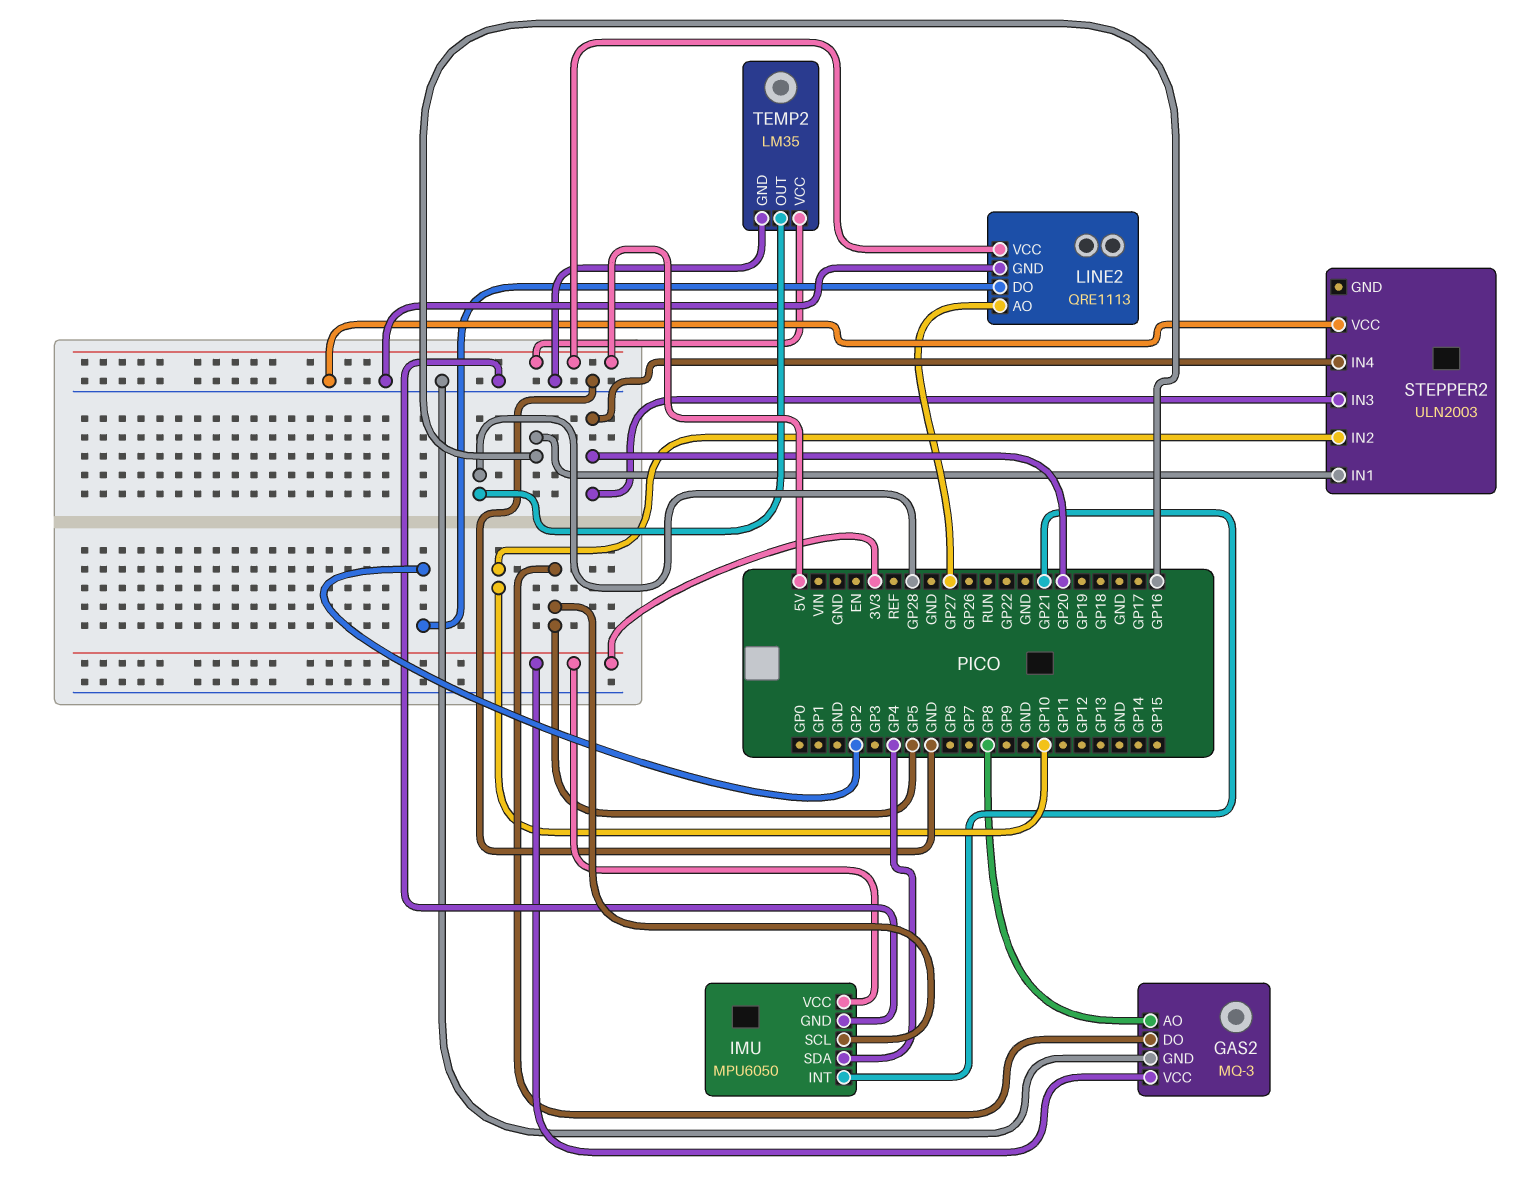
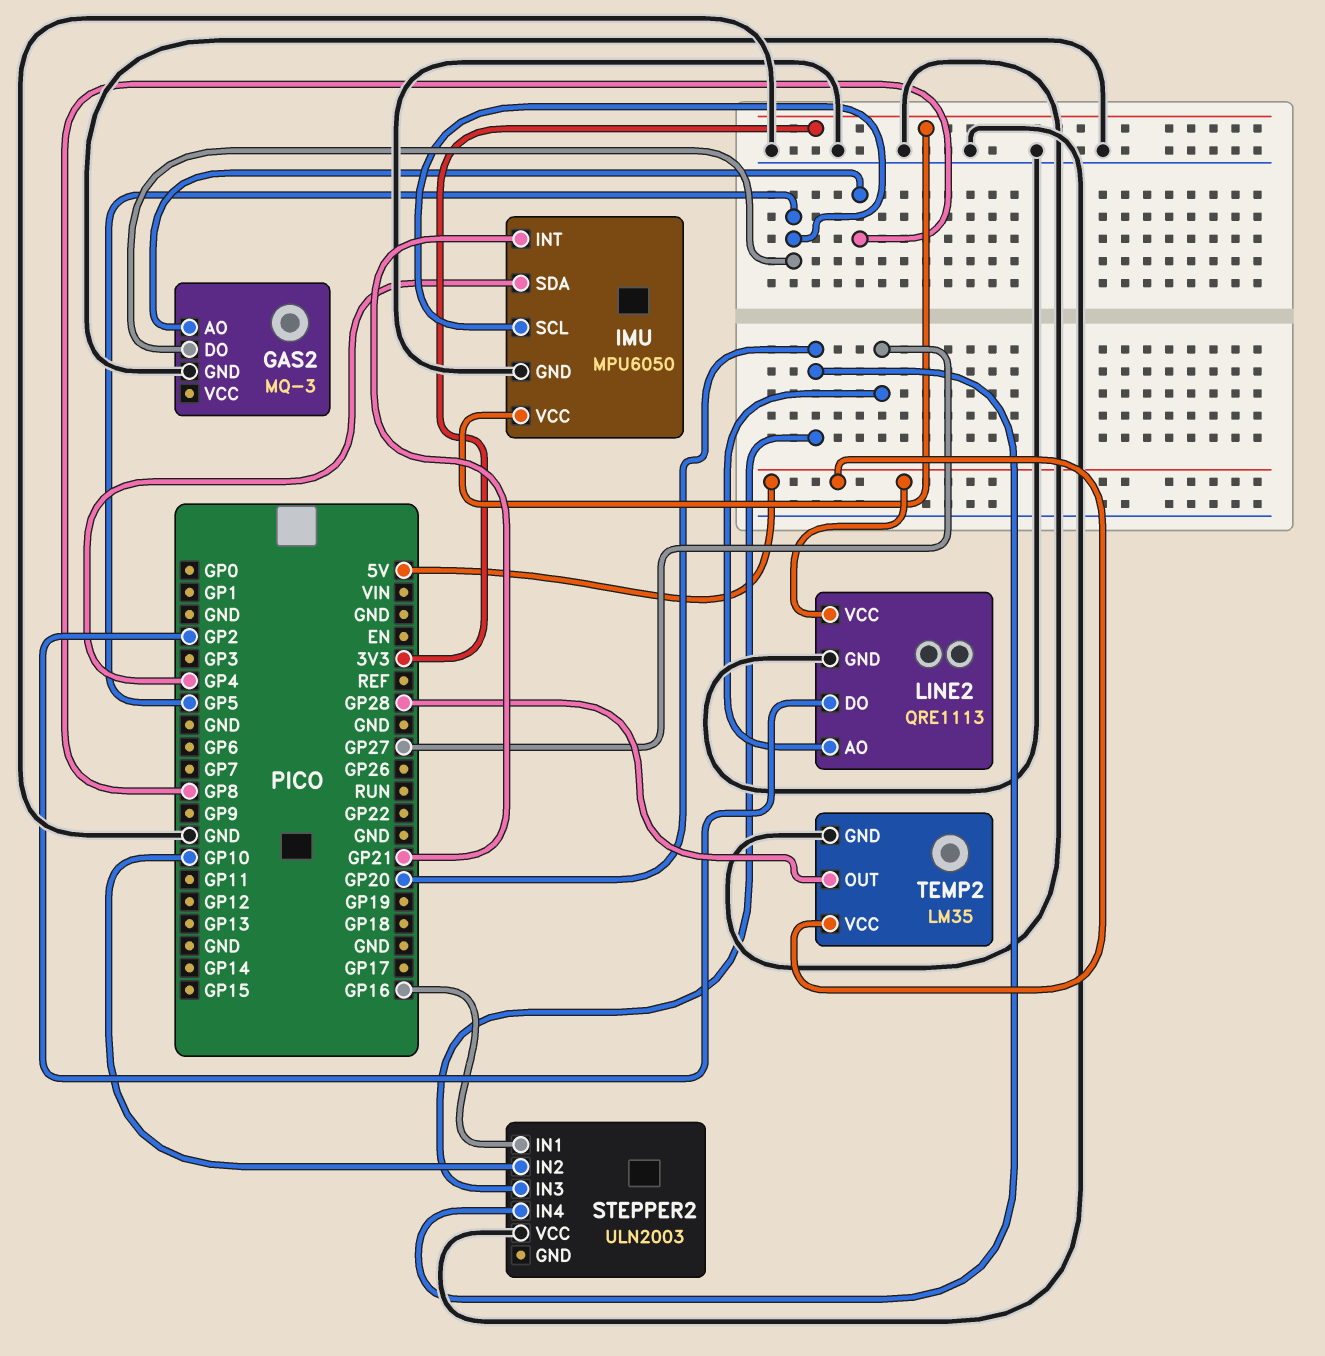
GAS2 pin VCC: 3V3 -> none

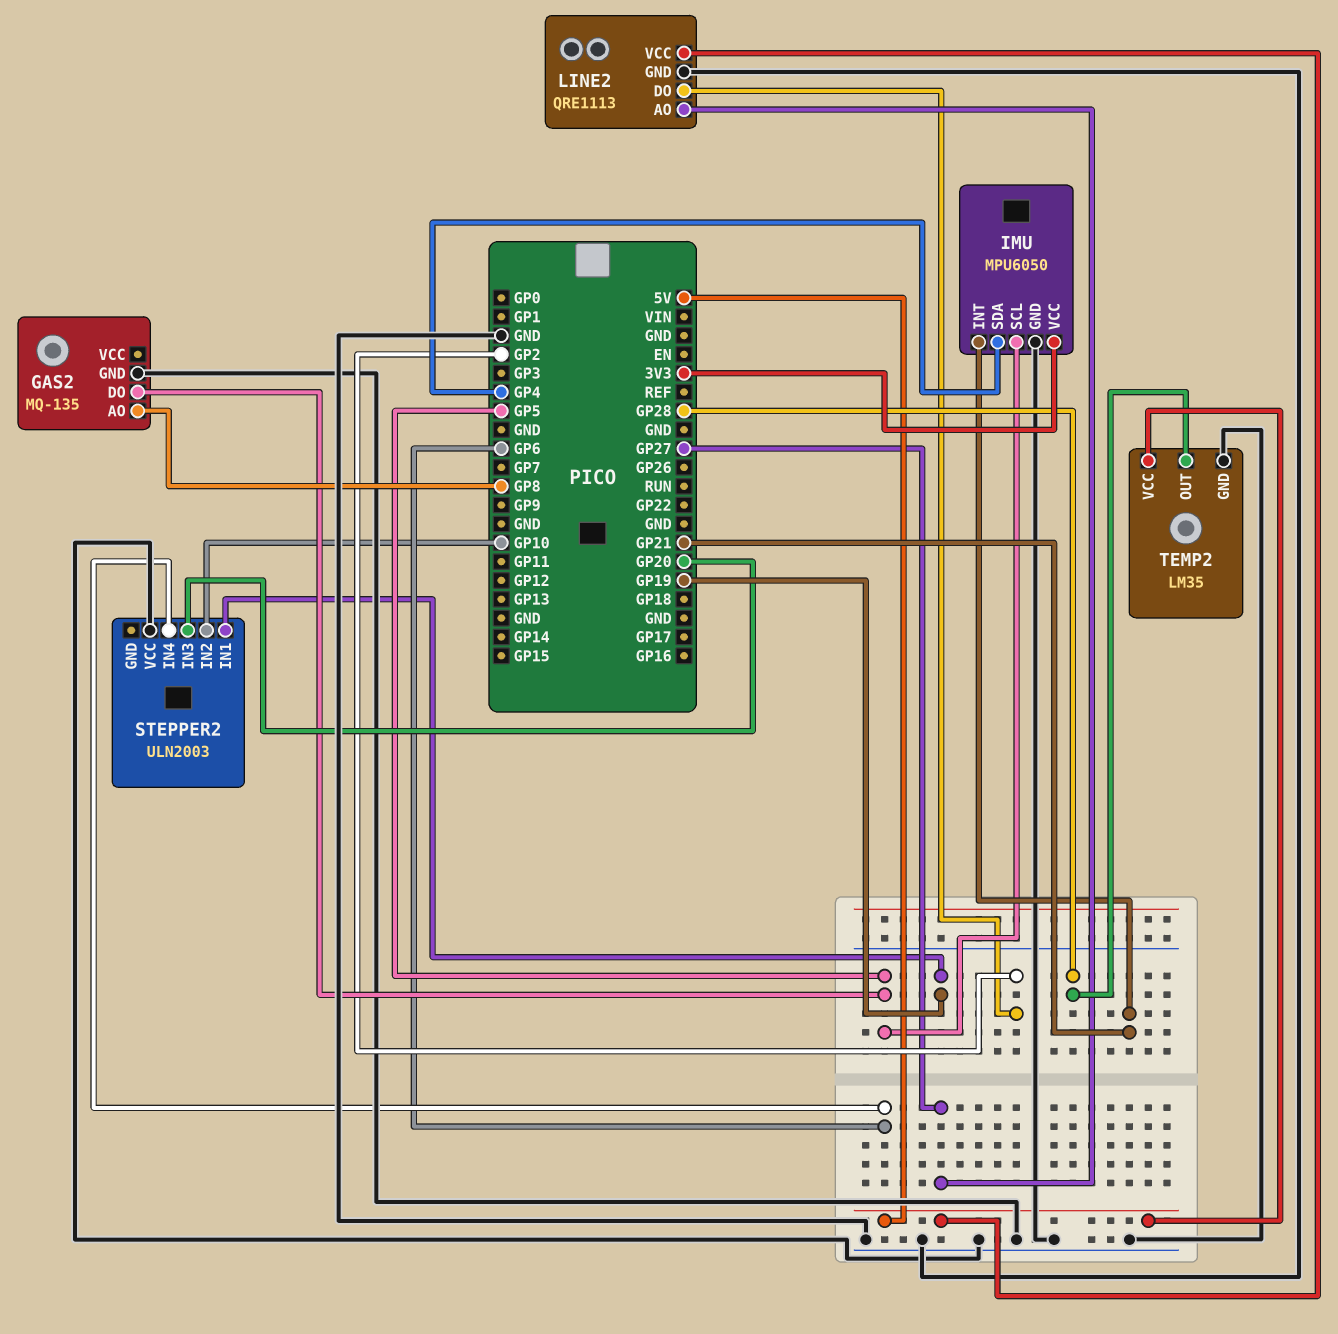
GAS2: MQ-3 -> MQ-135
STEPPER2 pin IN1: GP16 -> GP19
STEPPER2 pin IN4: GP20 -> GP6

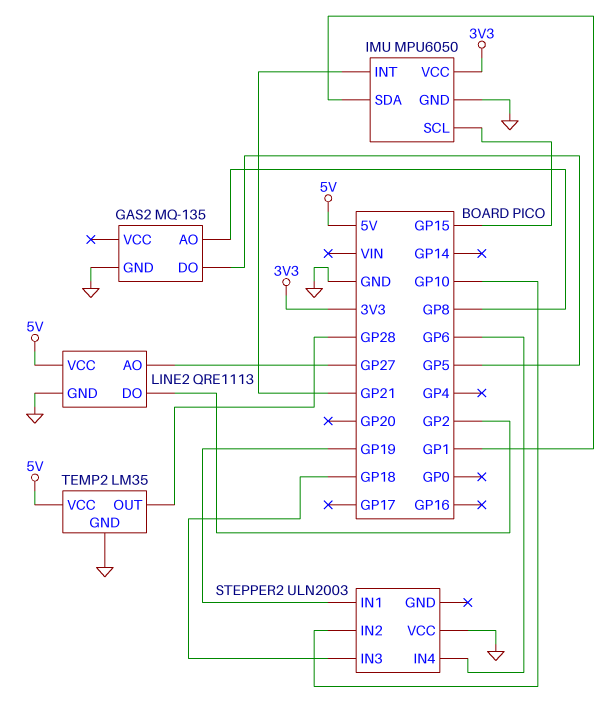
IMU pin SCL: GP5 -> GP15
IMU pin SDA: GP4 -> GP1
STEPPER2 pin IN3: GP20 -> GP18

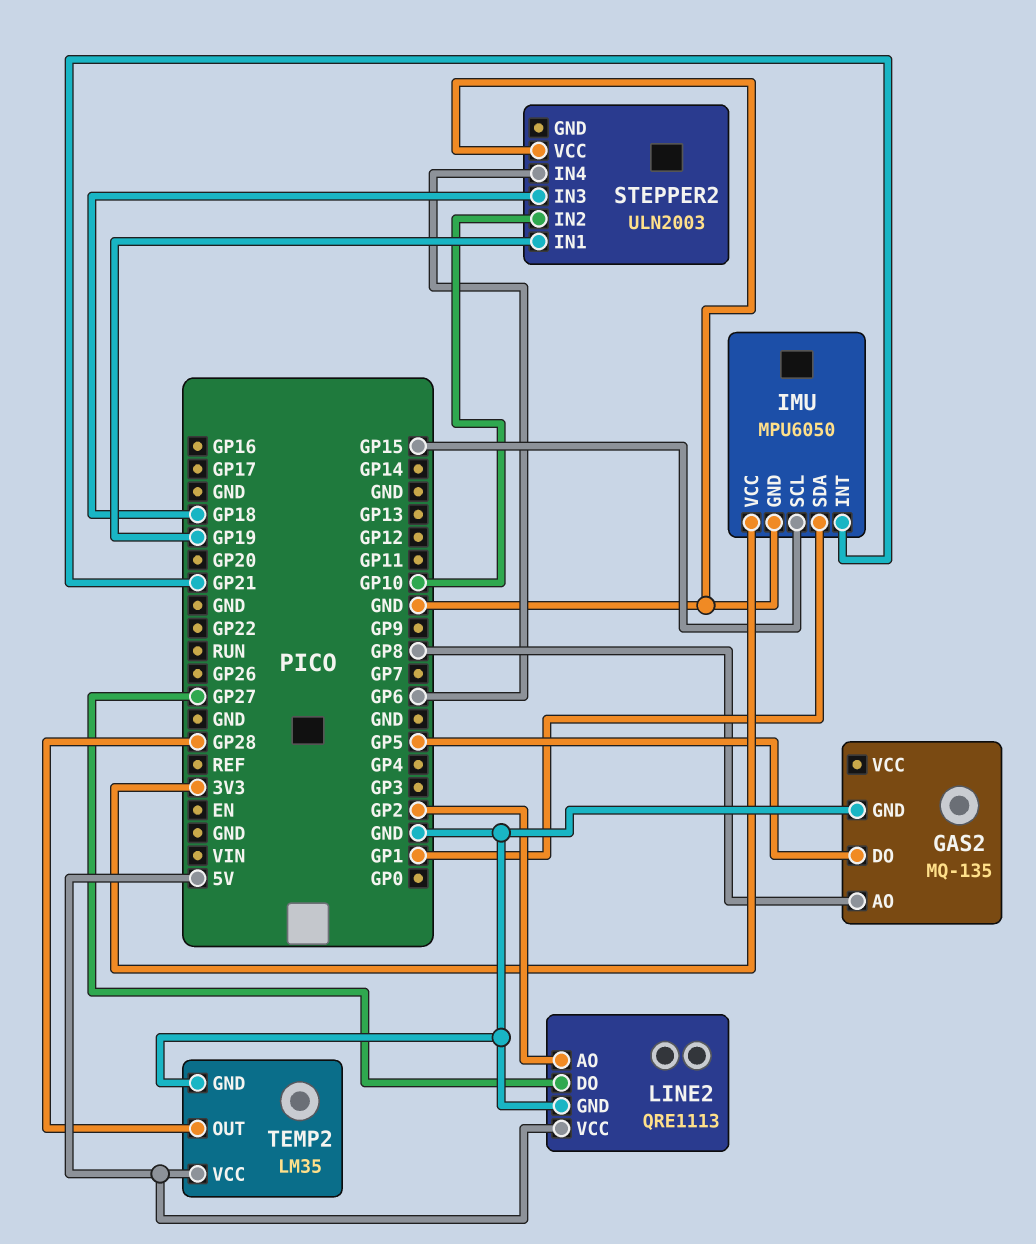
LINE2 pin AO: GP27 -> GP2
LINE2 pin DO: GP2 -> GP27

